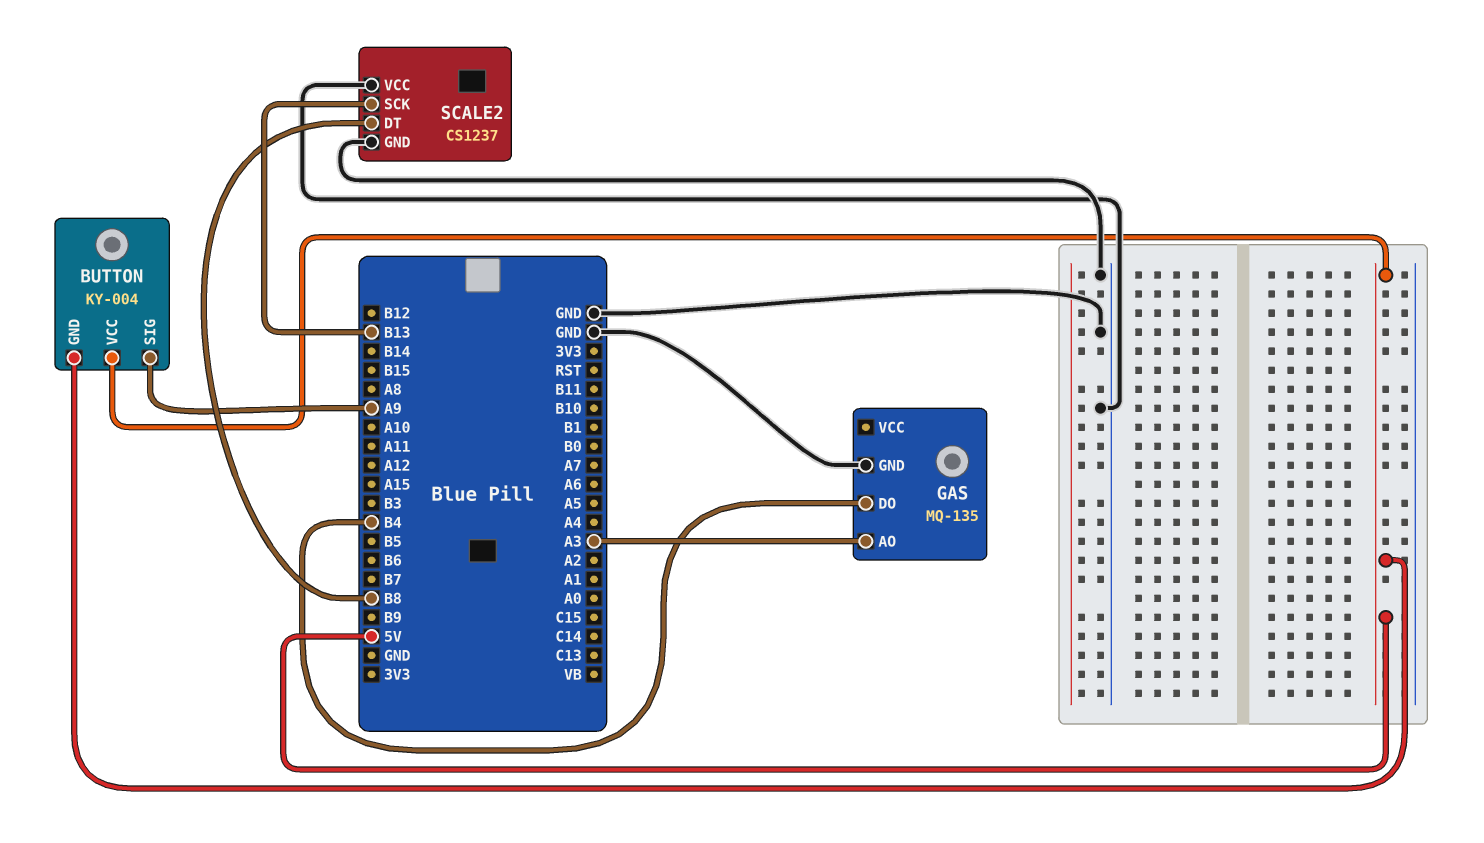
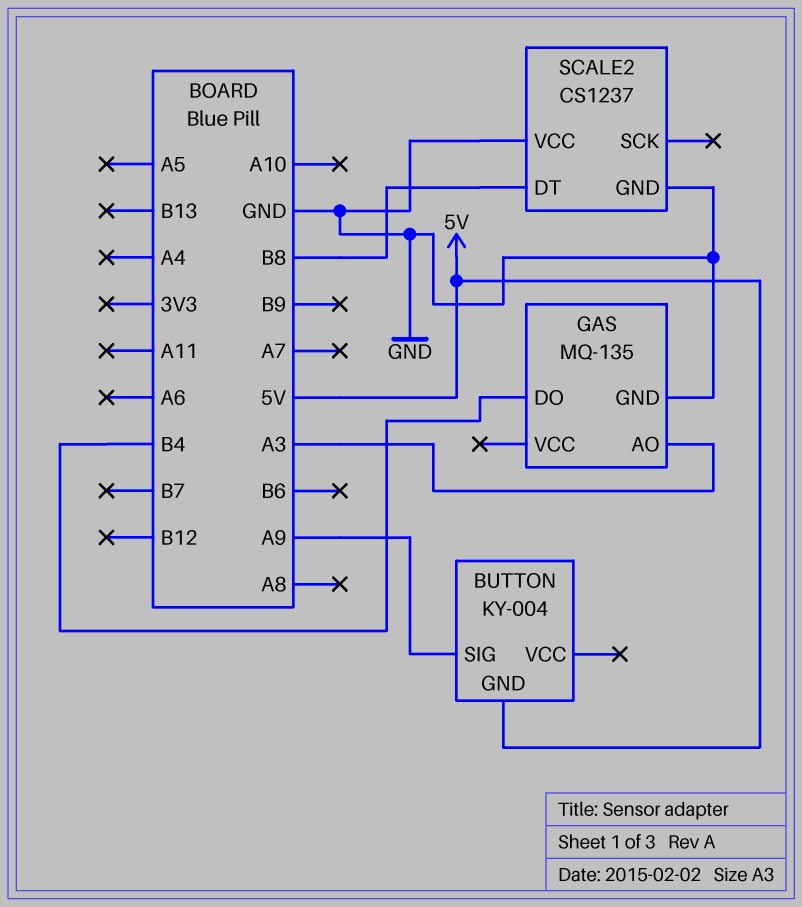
BUTTON pin VCC: 5V -> none
SCALE2 pin SCK: B13 -> none

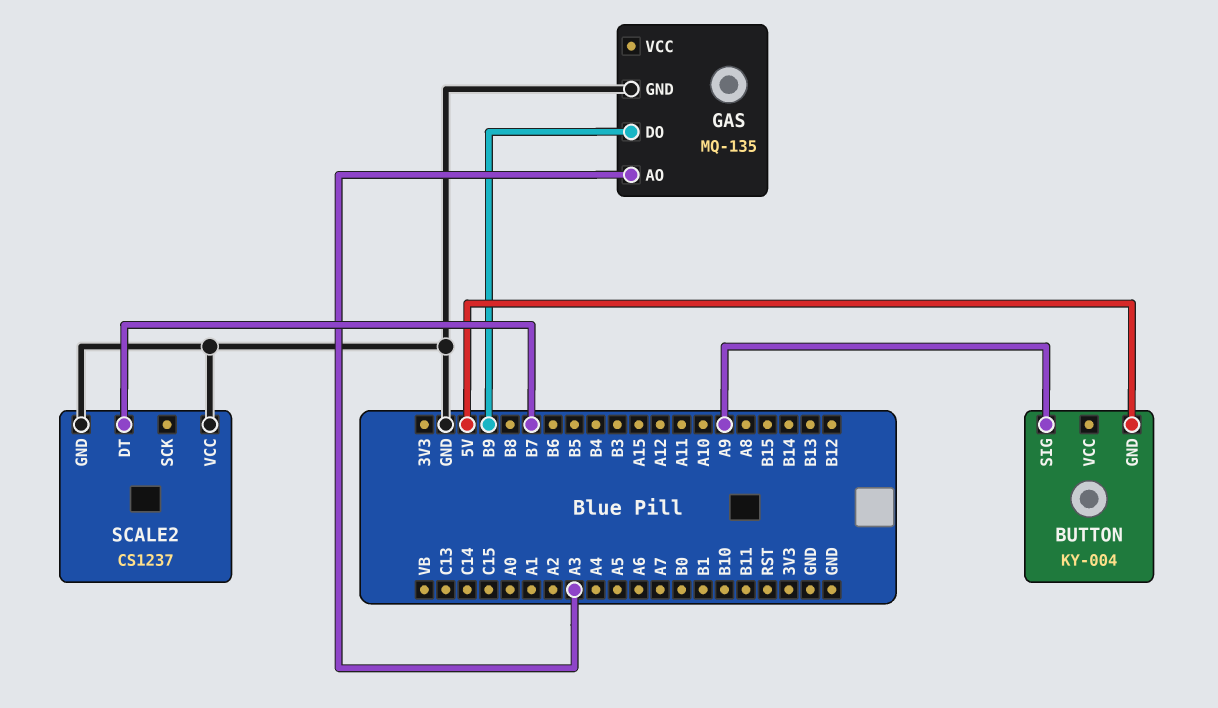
GAS pin DO: B4 -> B9
SCALE2 pin DT: B8 -> B7

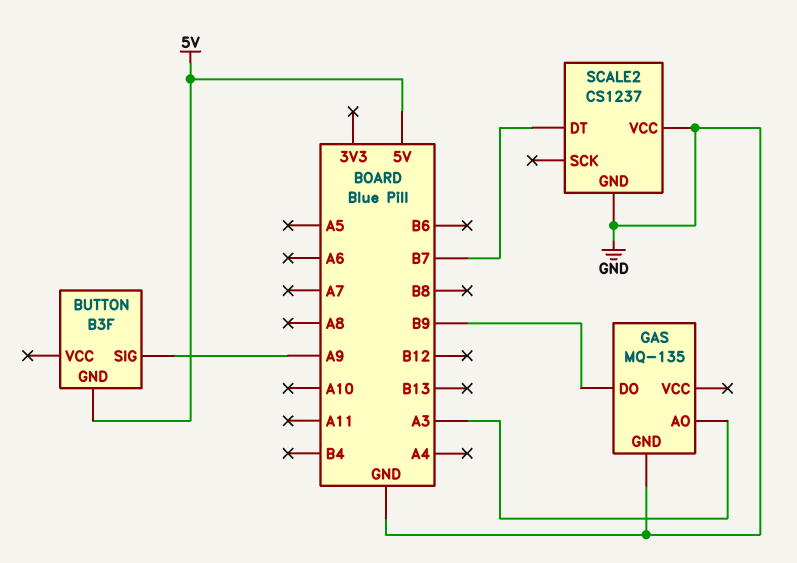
BUTTON: KY-004 -> B3F

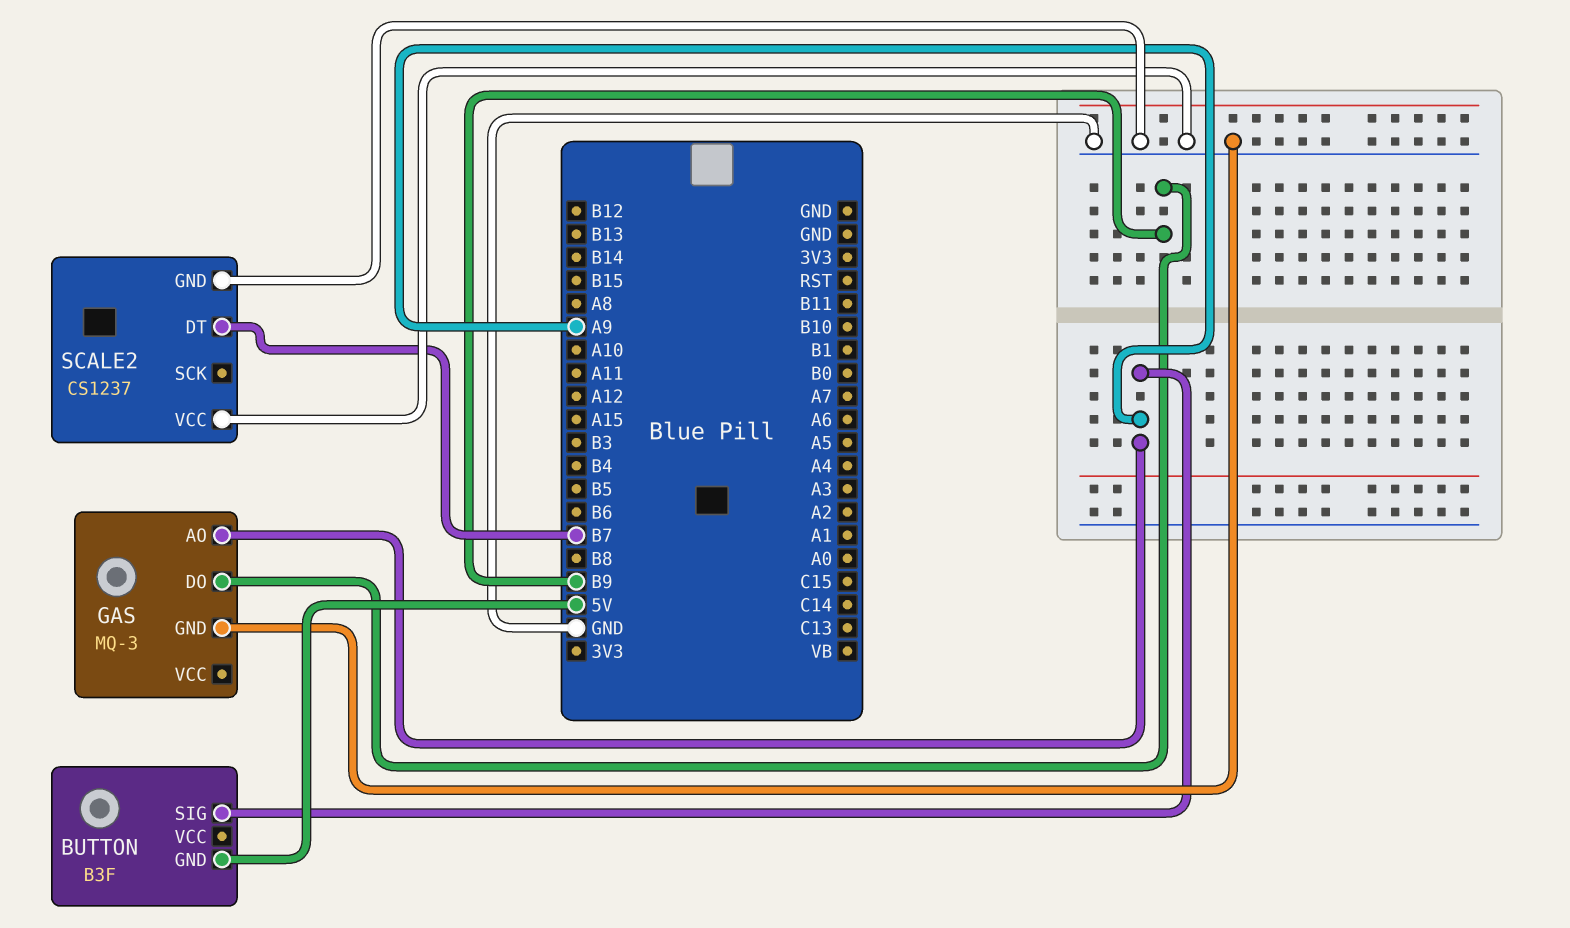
GAS: MQ-135 -> MQ-3
GAS pin AO: A3 -> A9

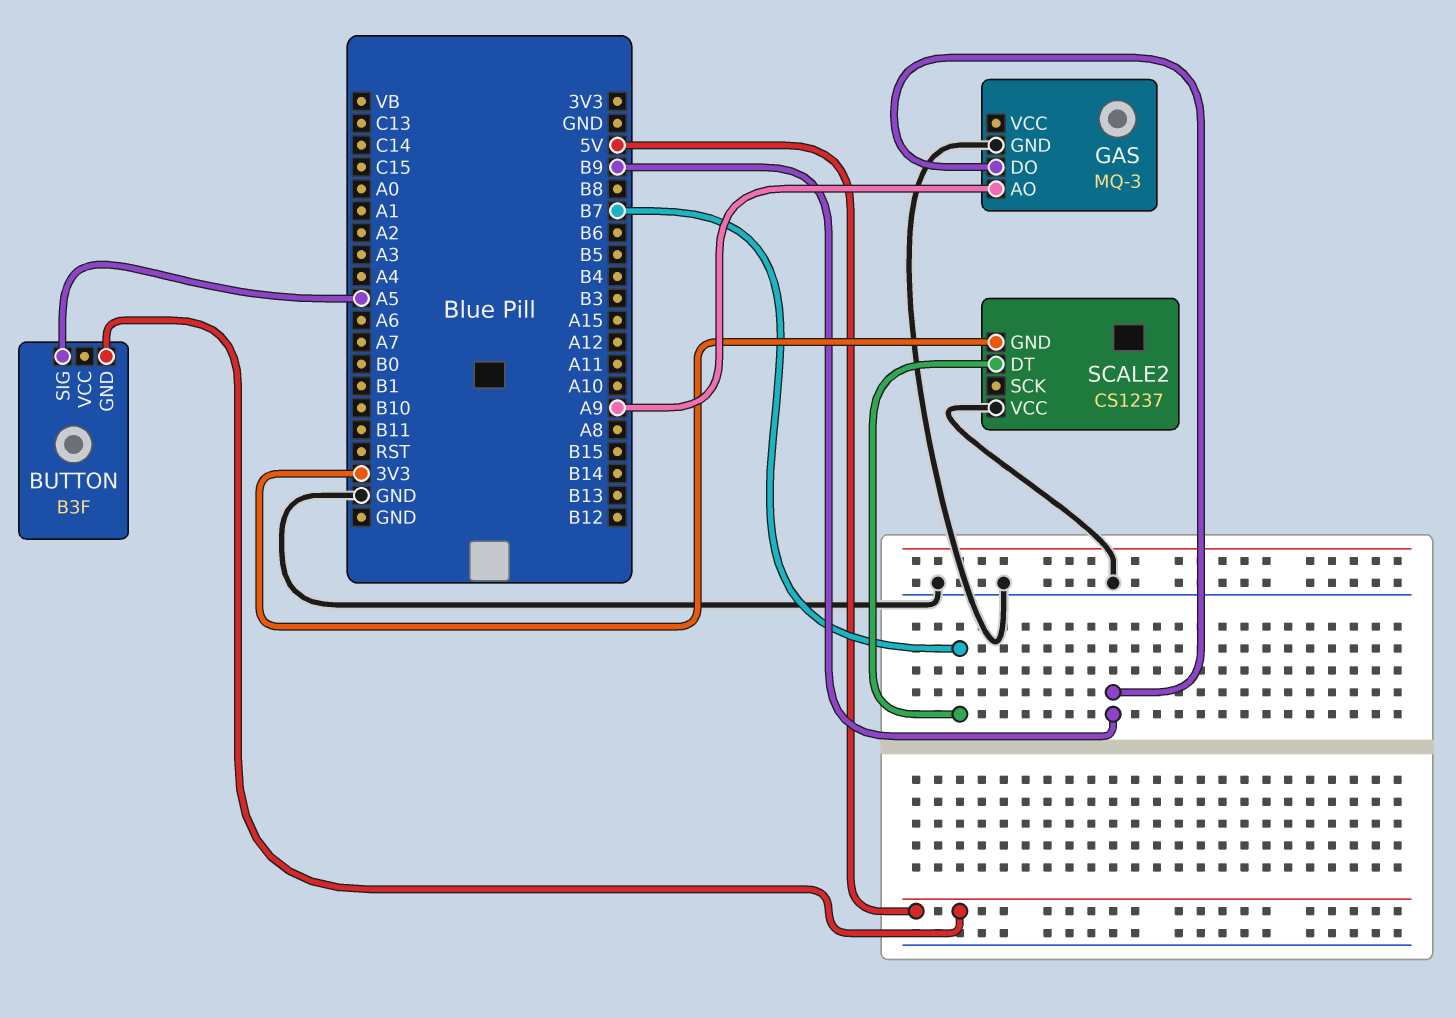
BUTTON pin SIG: A9 -> A5
SCALE2 pin GND: GND -> 3V3

